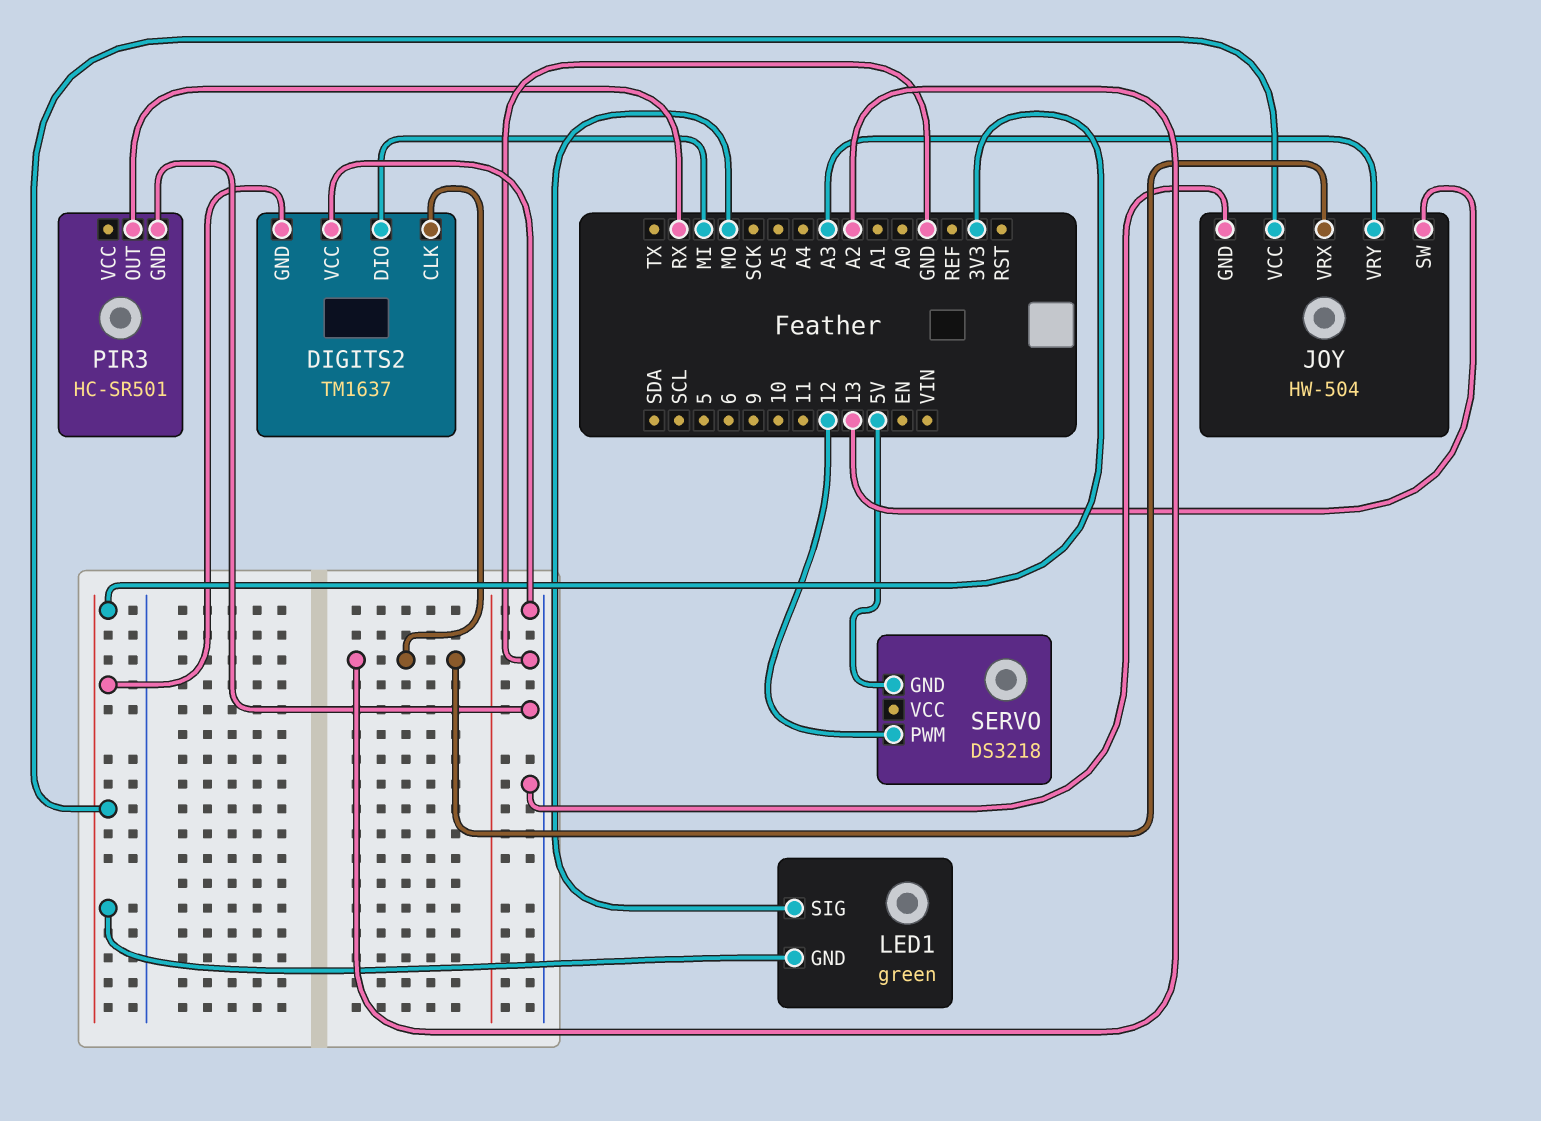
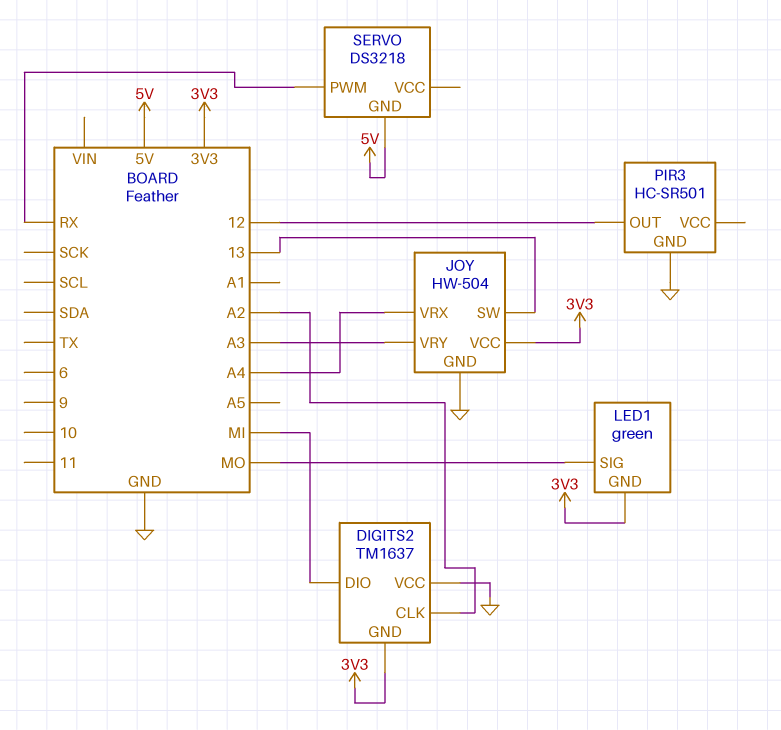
JOY pin VRX: A2 -> A4
PIR3 pin OUT: RX -> 12
SERVO pin PWM: 12 -> RX

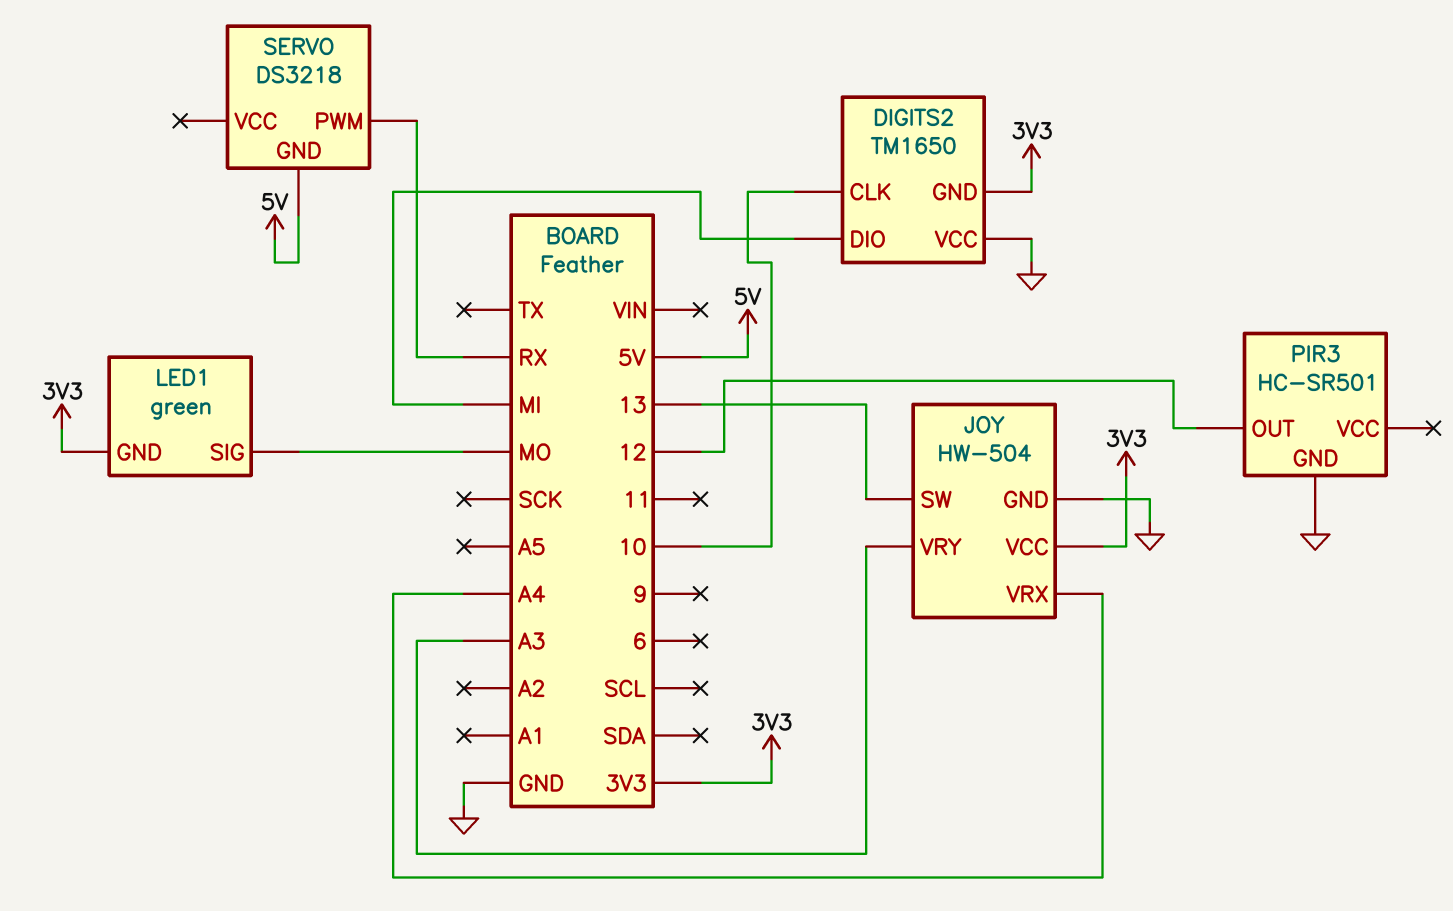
DIGITS2: TM1637 -> TM1650
DIGITS2 pin CLK: A2 -> 10

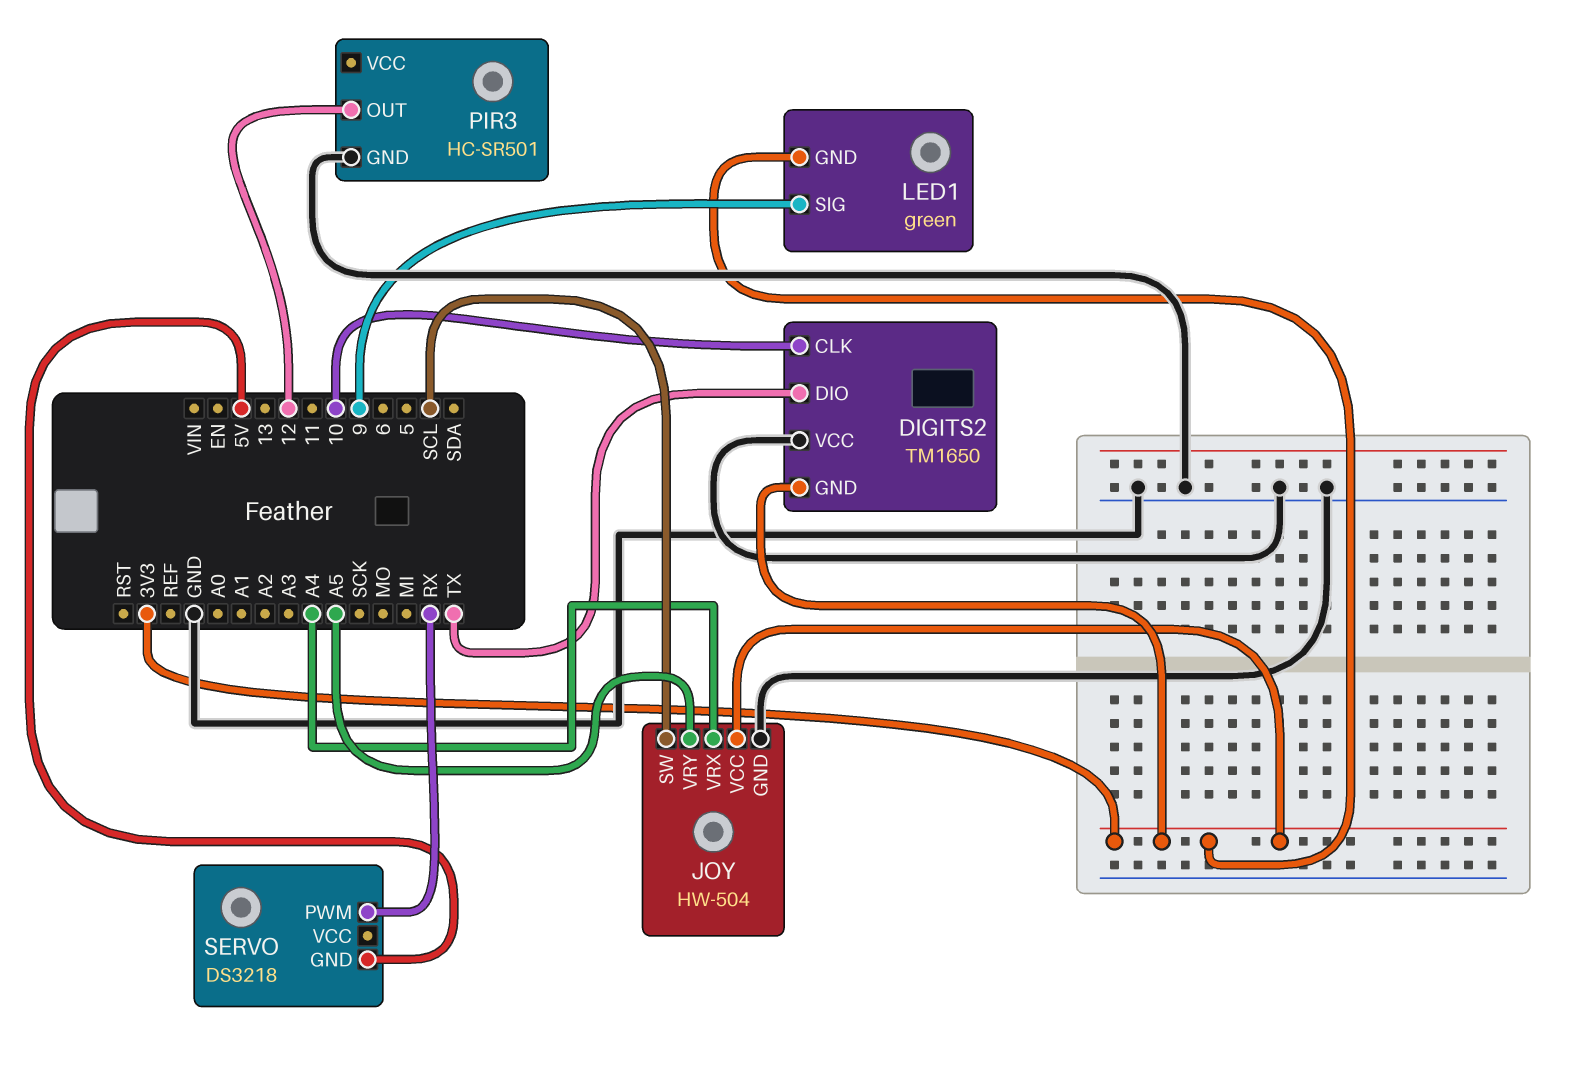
DIGITS2 pin DIO: MI -> TX
JOY pin SW: 13 -> SCL
JOY pin VRY: A3 -> A5
LED1 pin SIG: MO -> 9

